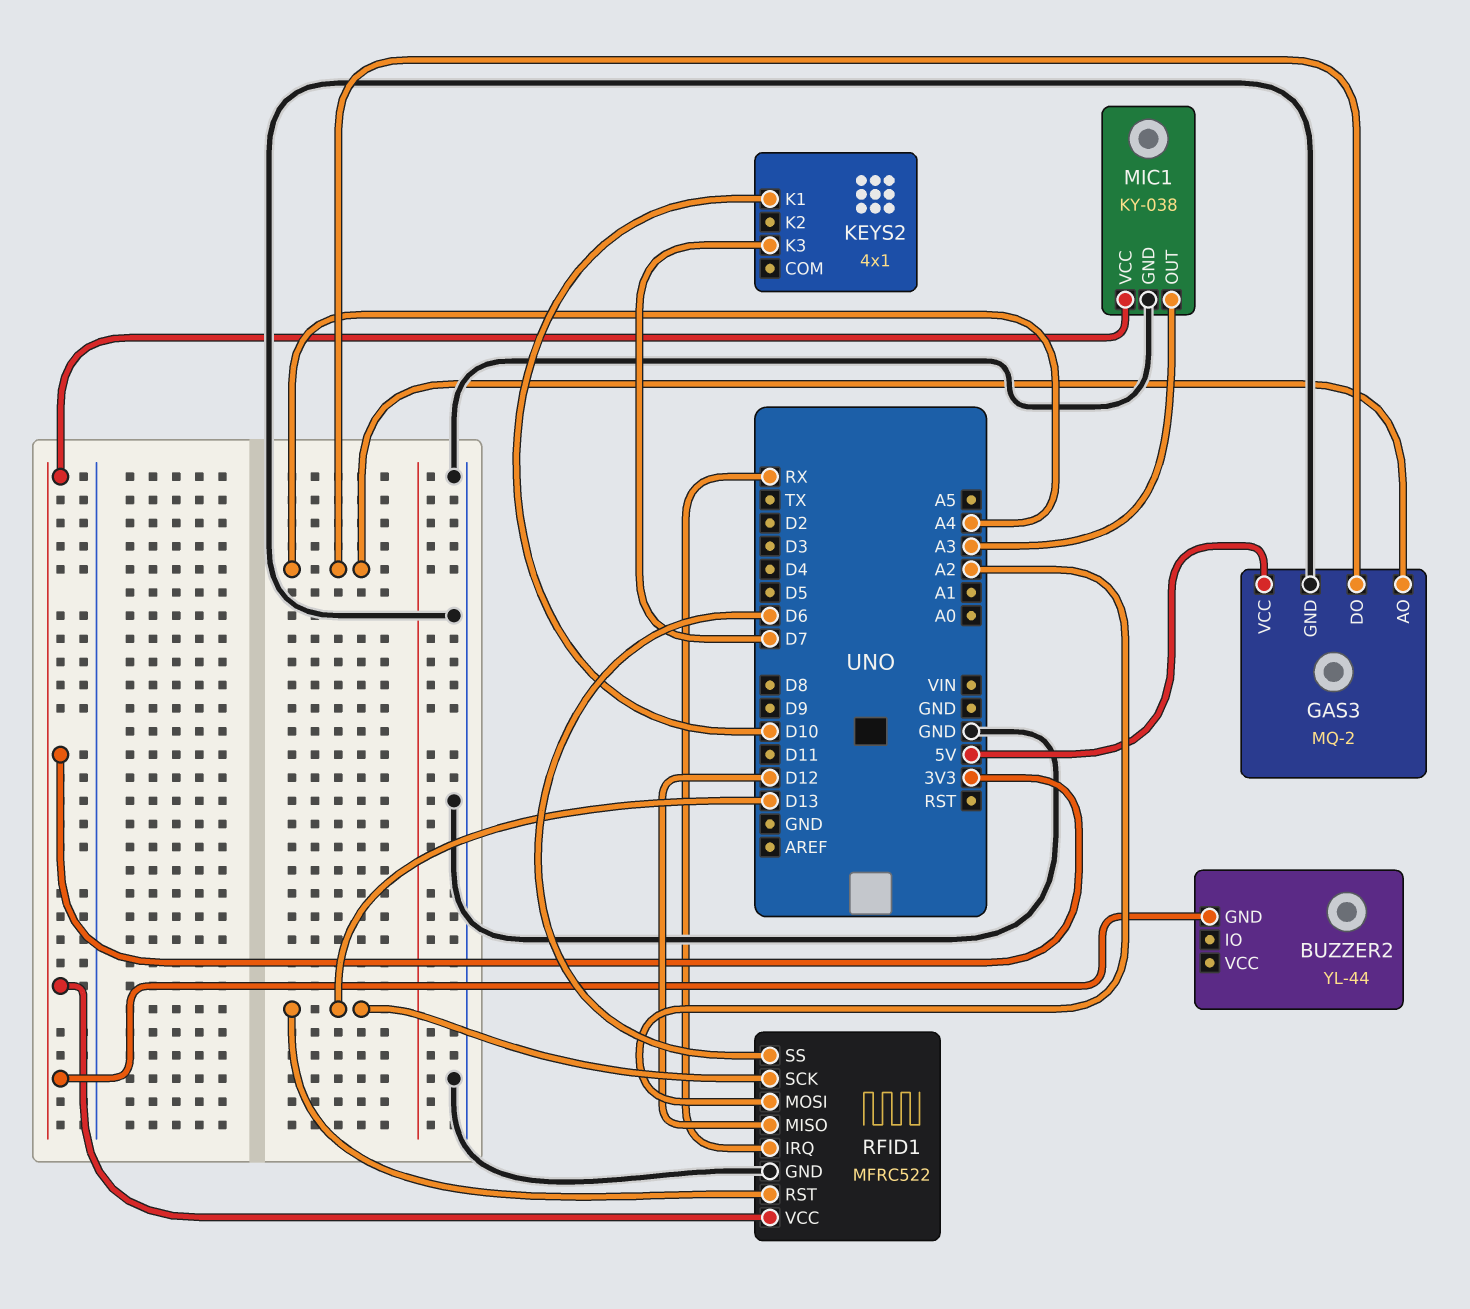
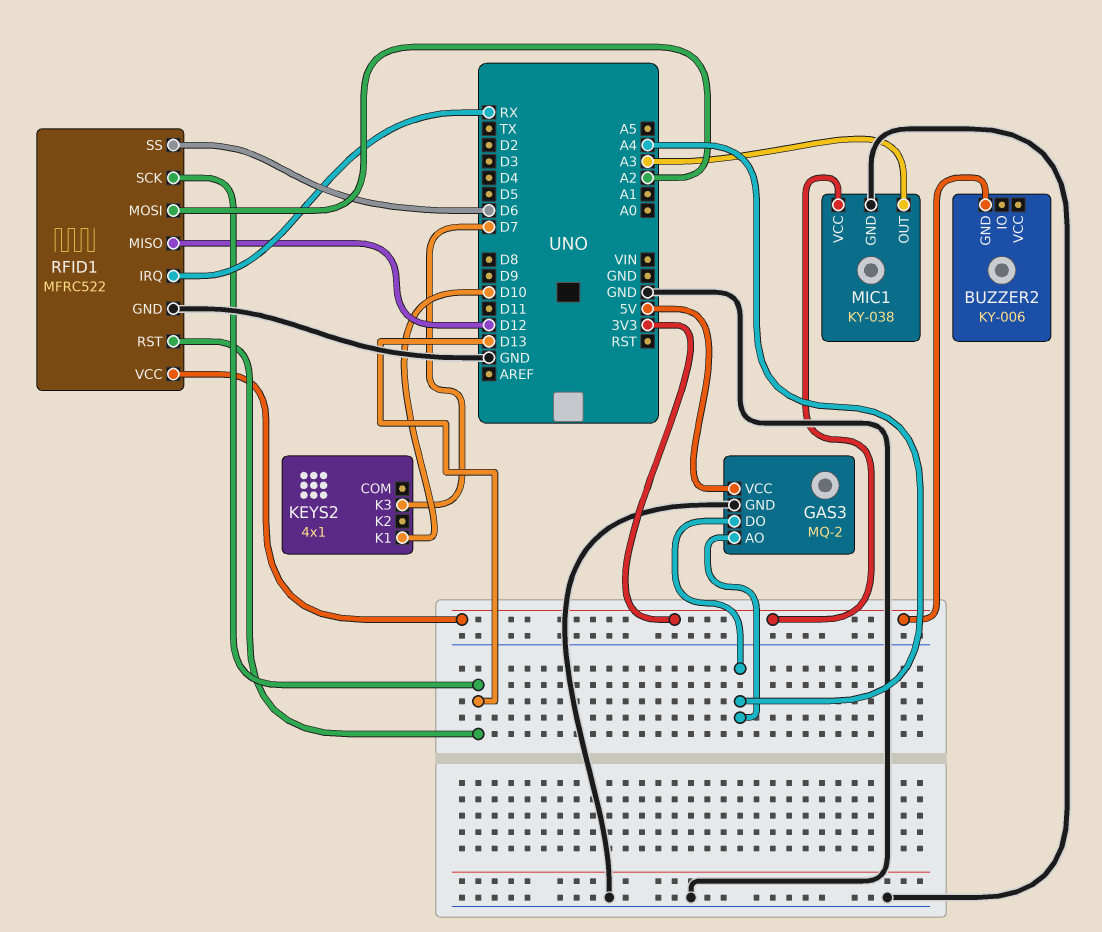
BUZZER2: YL-44 -> KY-006

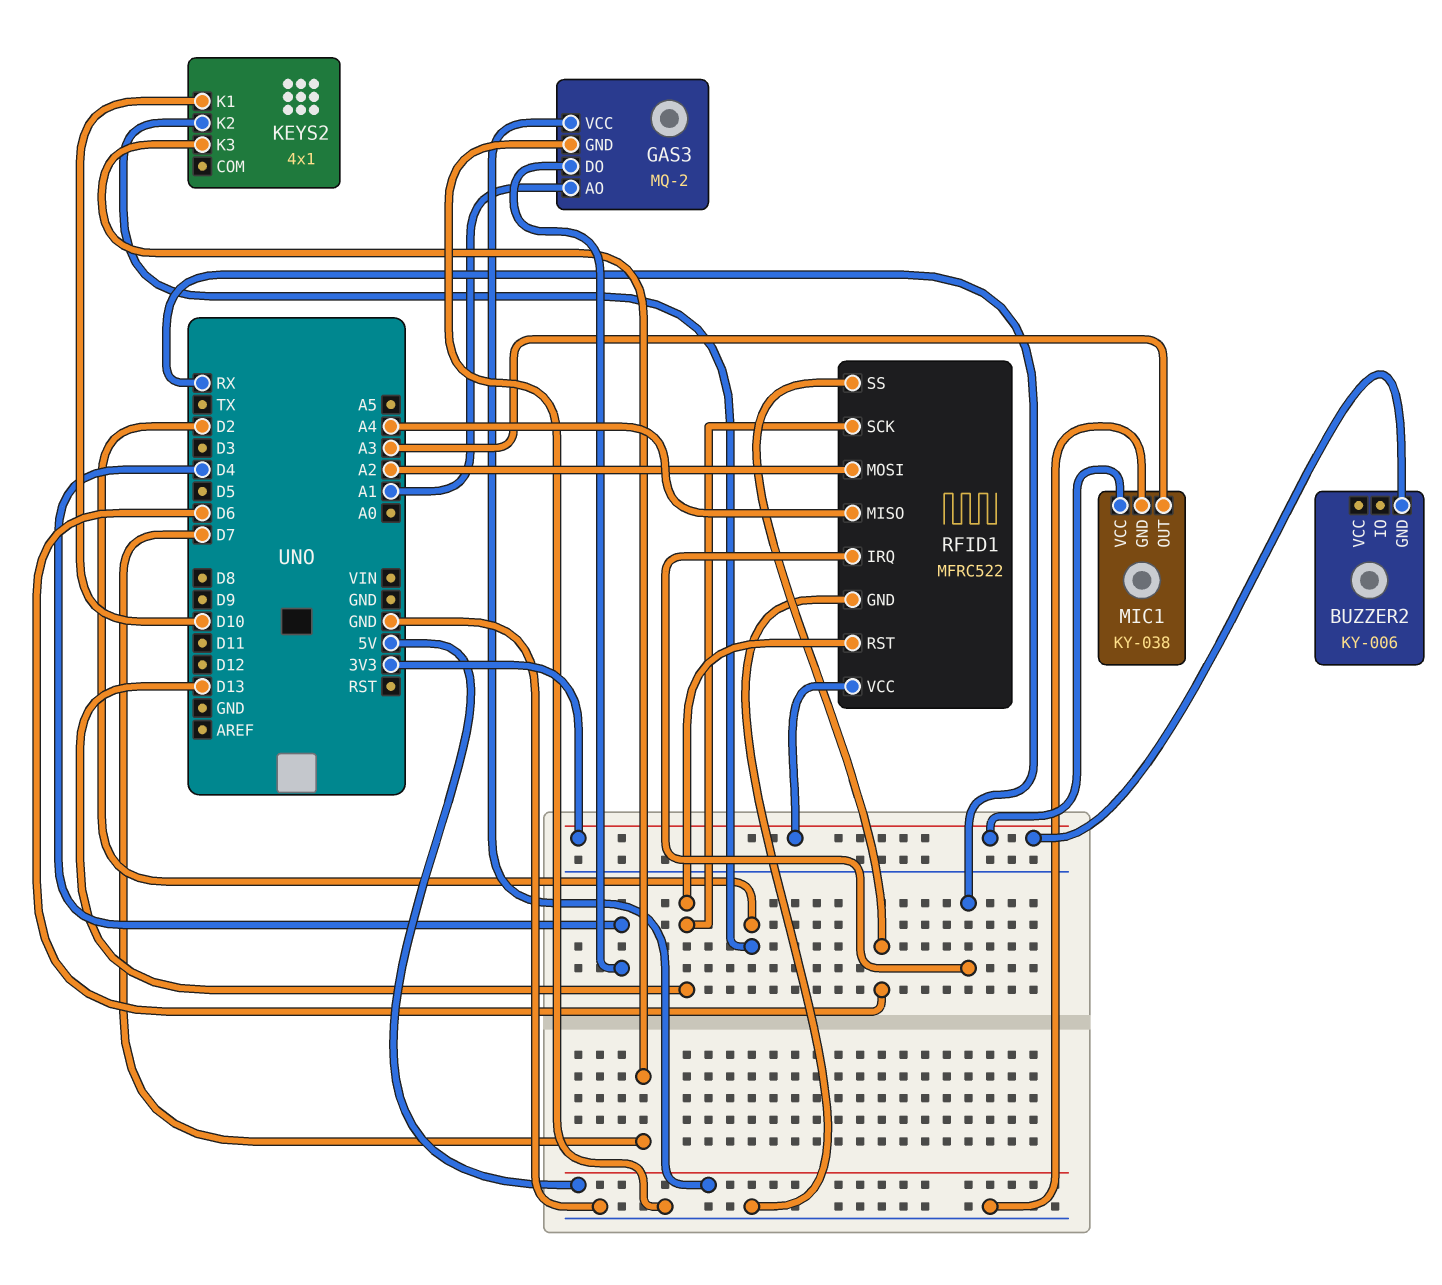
GAS3 pin AO: A4 -> A1
GAS3 pin DO: A4 -> D4
KEYS2 pin K2: none -> D2
RFID1 pin MISO: D12 -> A4

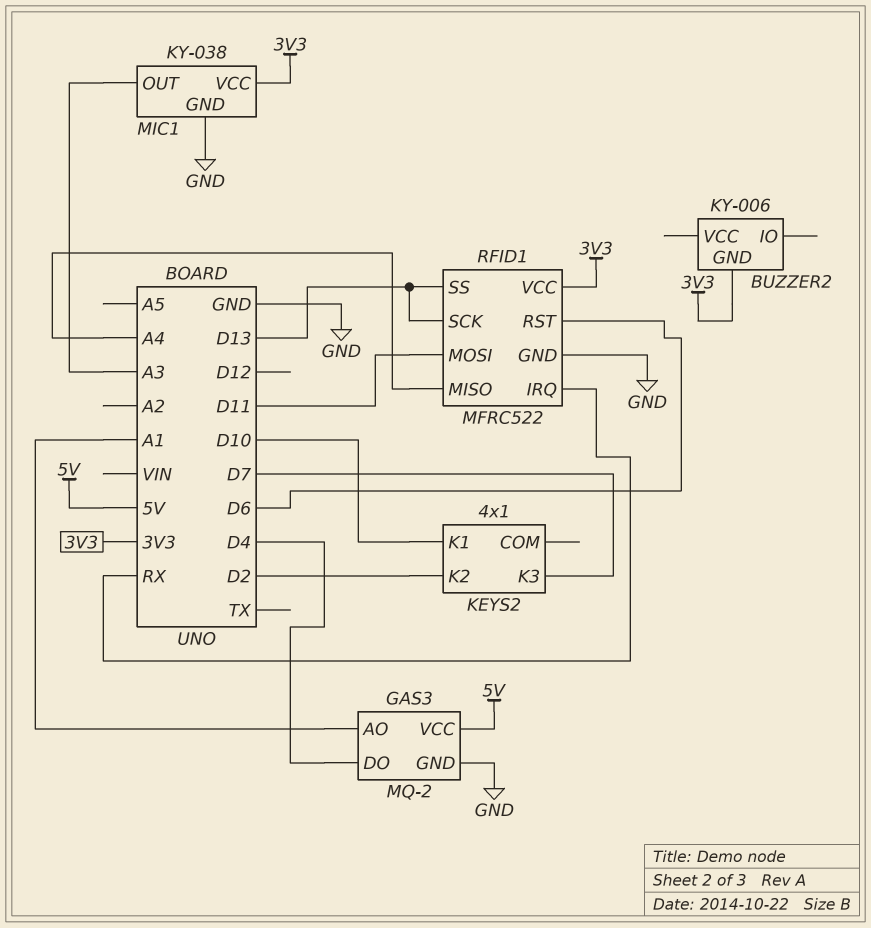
RFID1 pin MOSI: A2 -> D11
RFID1 pin RST: D13 -> D6
RFID1 pin SS: D6 -> D13

